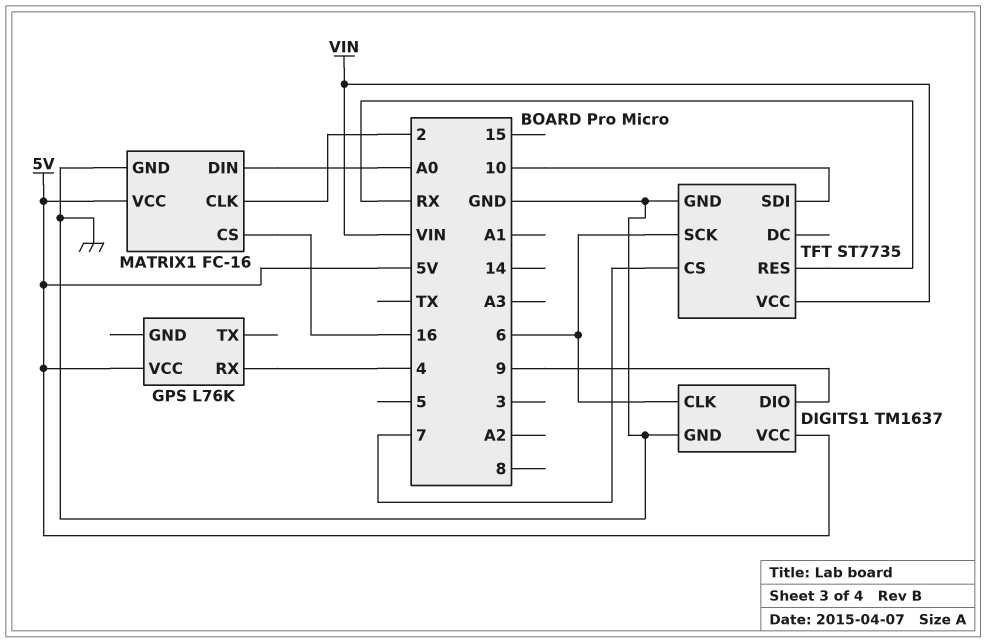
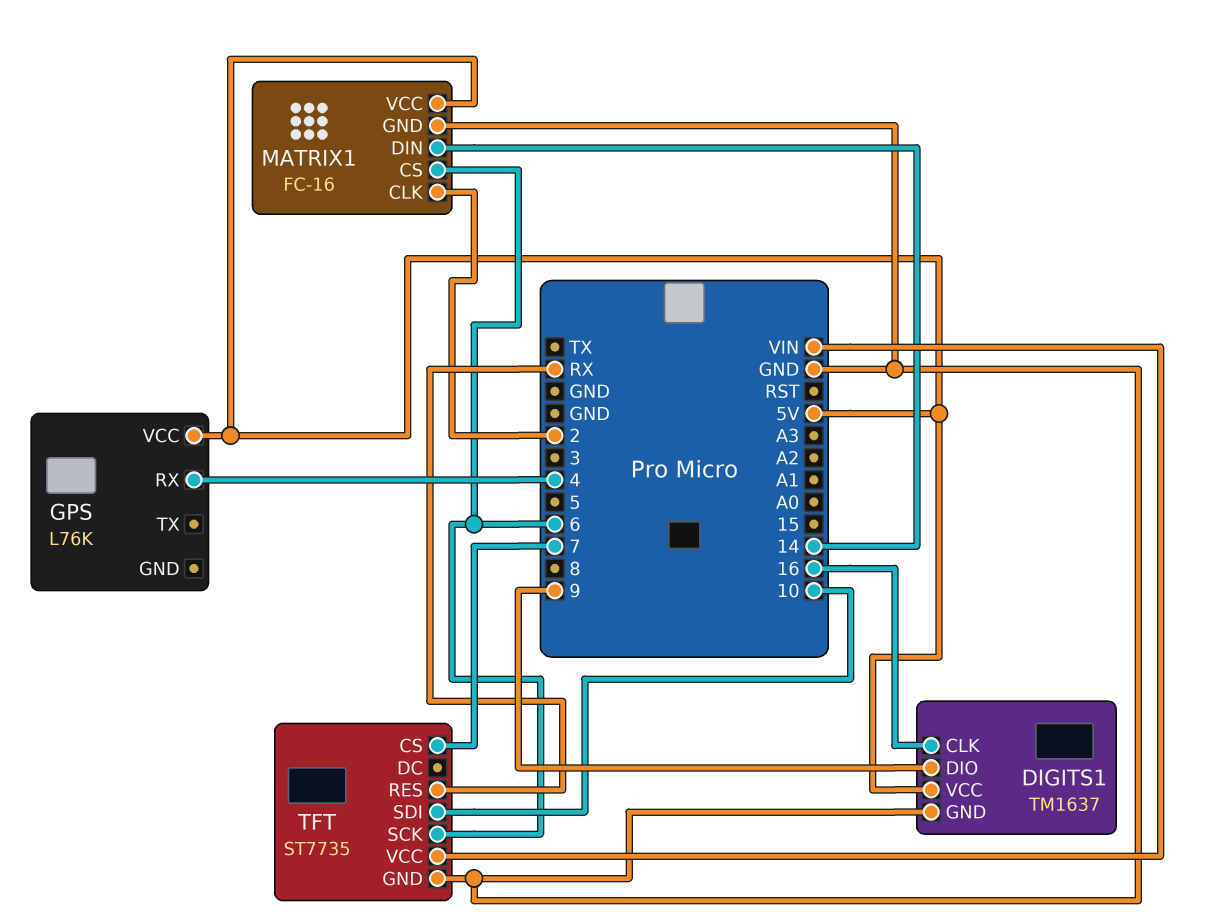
DIGITS1 pin CLK: 6 -> 16
MATRIX1 pin CS: 16 -> 6
MATRIX1 pin DIN: A0 -> 14

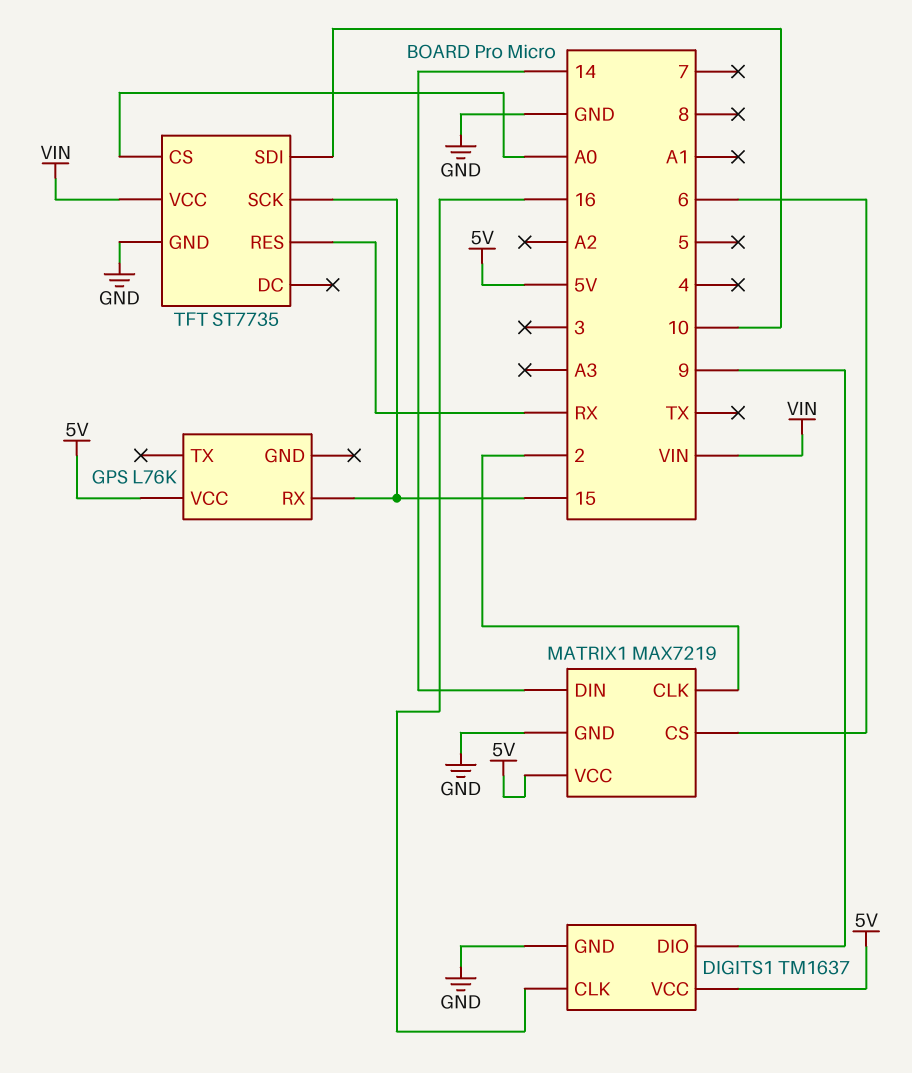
GPS pin RX: 4 -> 15
MATRIX1: FC-16 -> MAX7219
TFT pin CS: 7 -> A0
TFT pin SCK: 6 -> 15

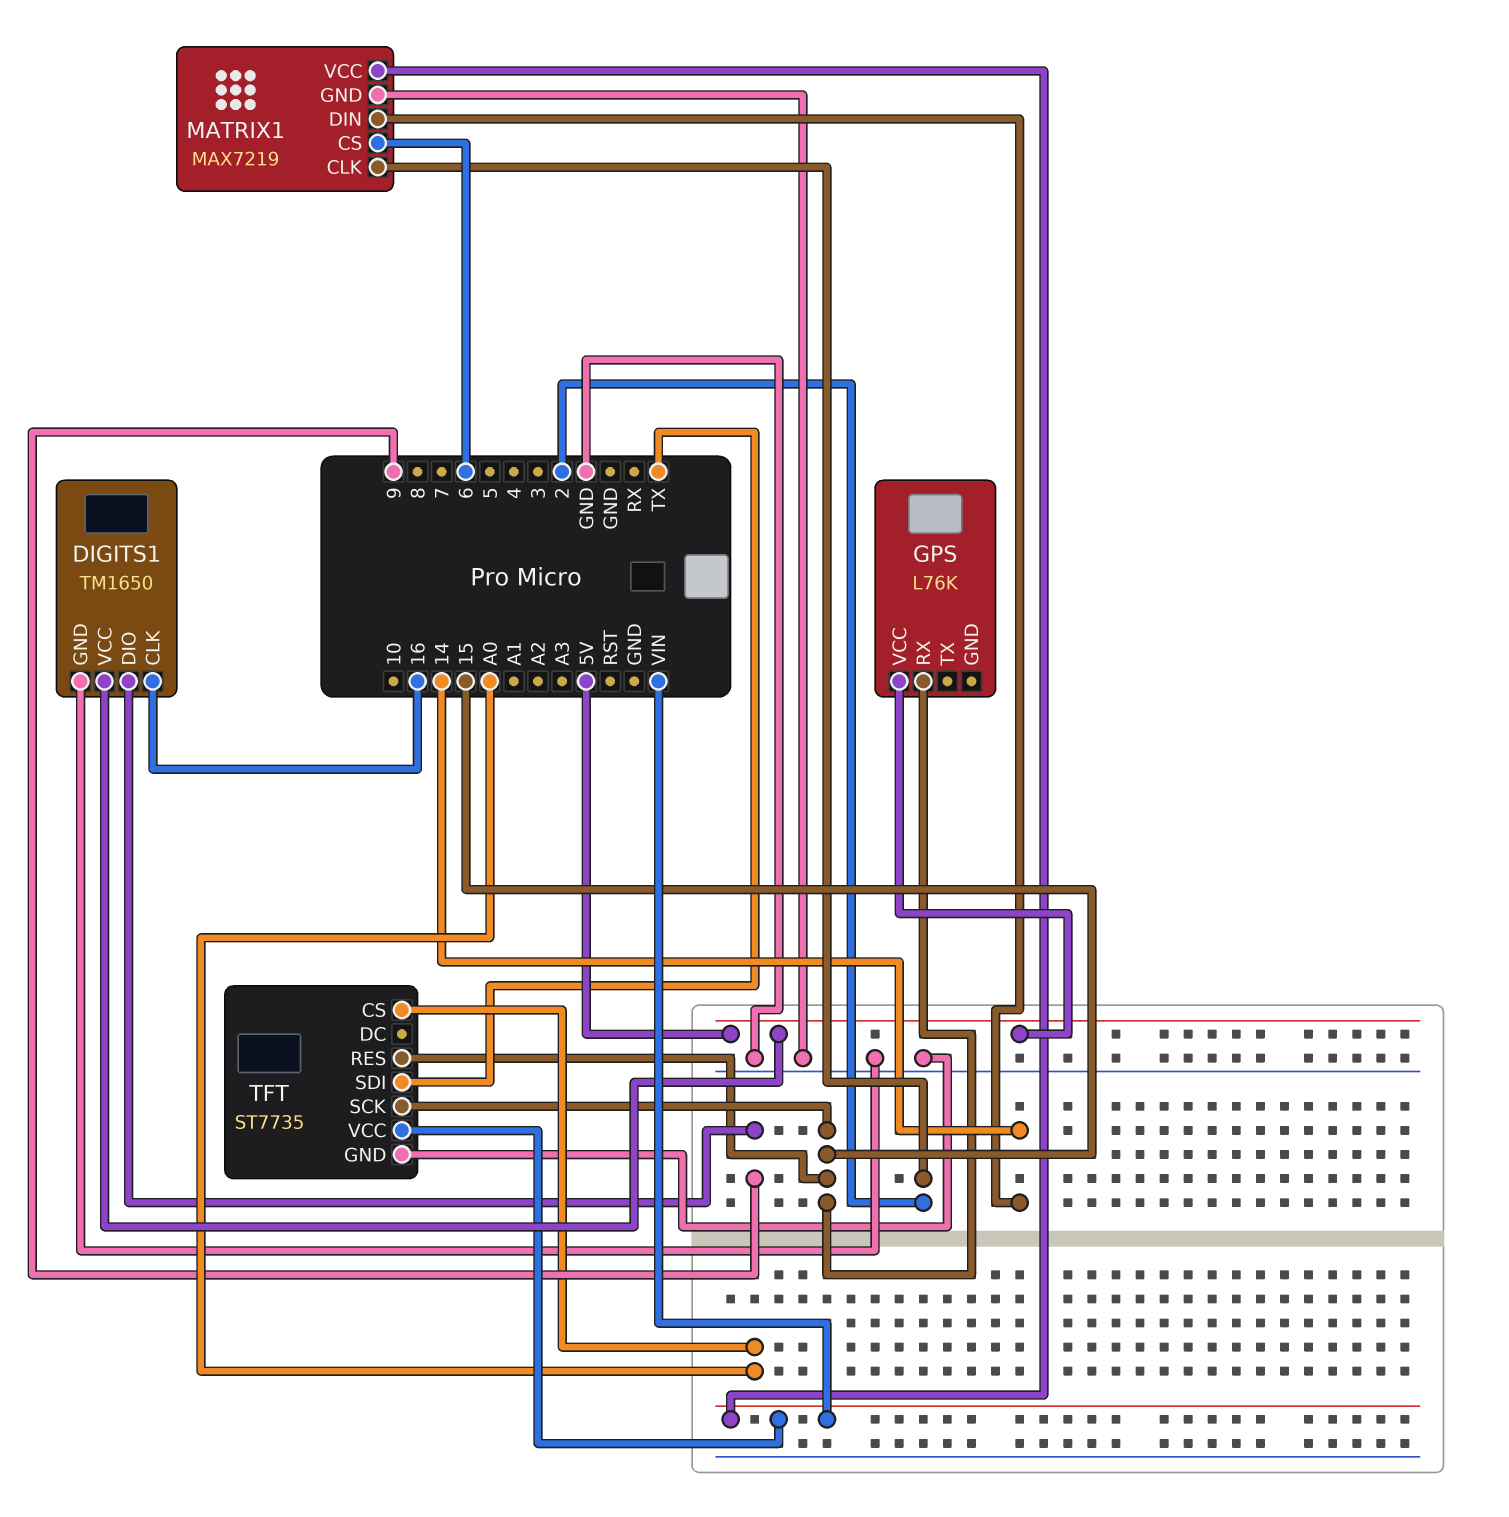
DIGITS1: TM1637 -> TM1650
MATRIX1 pin VCC: 5V -> VIN
TFT pin RES: RX -> 15
TFT pin SDI: 10 -> TX

